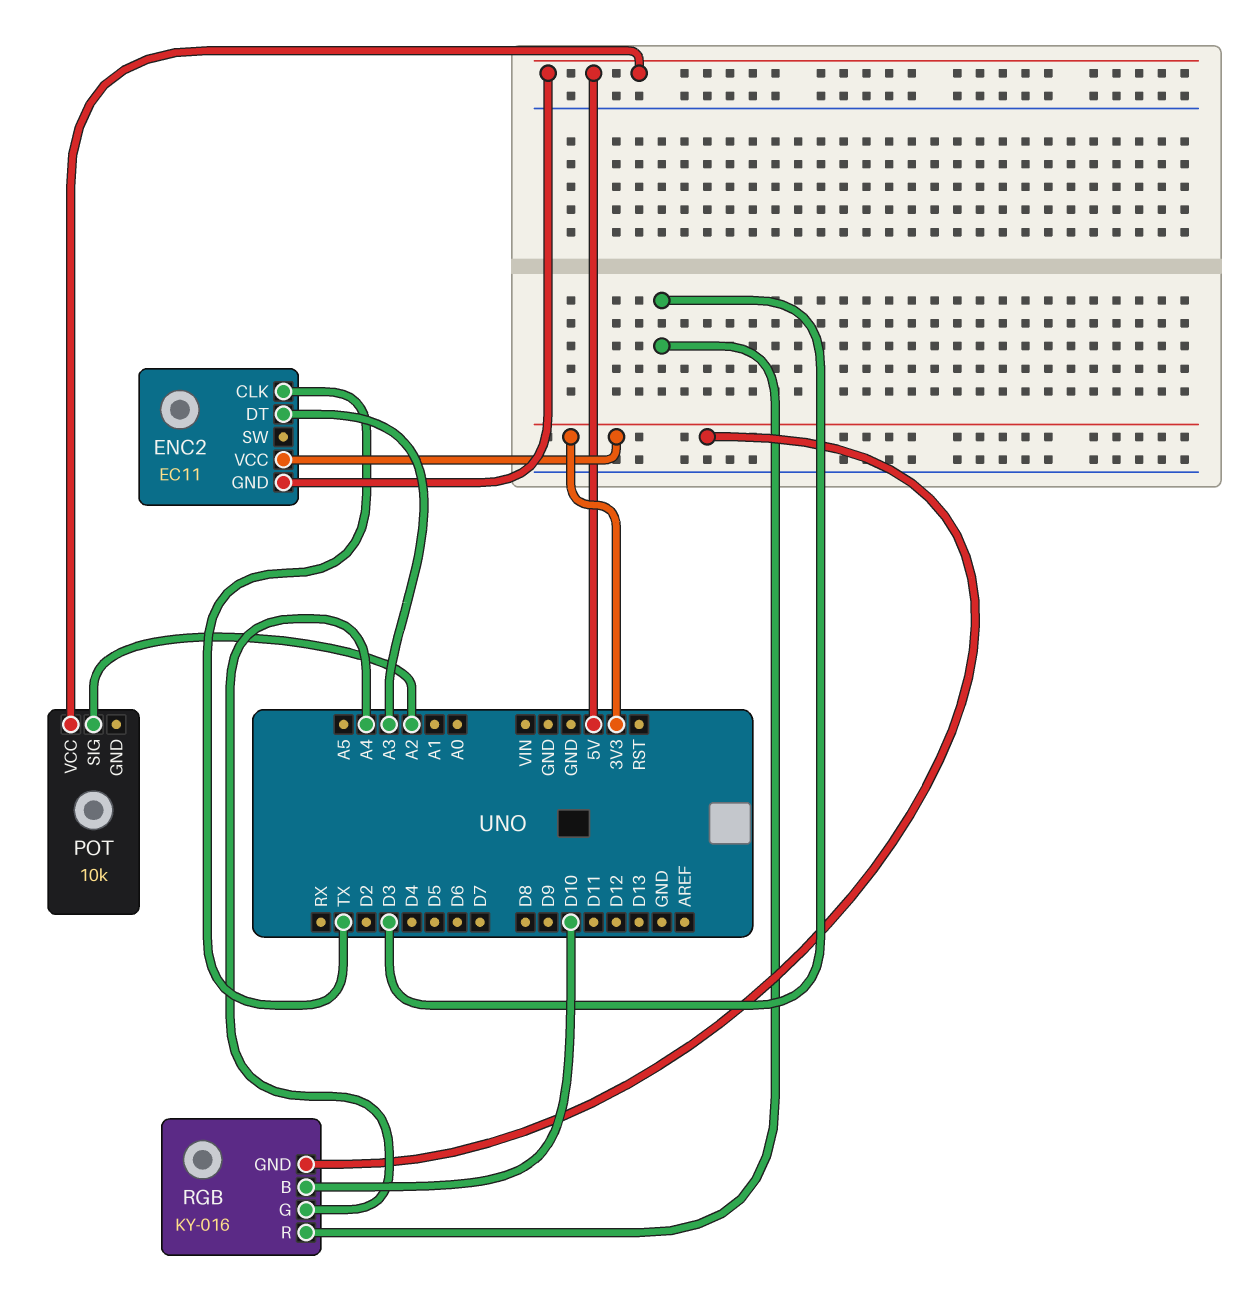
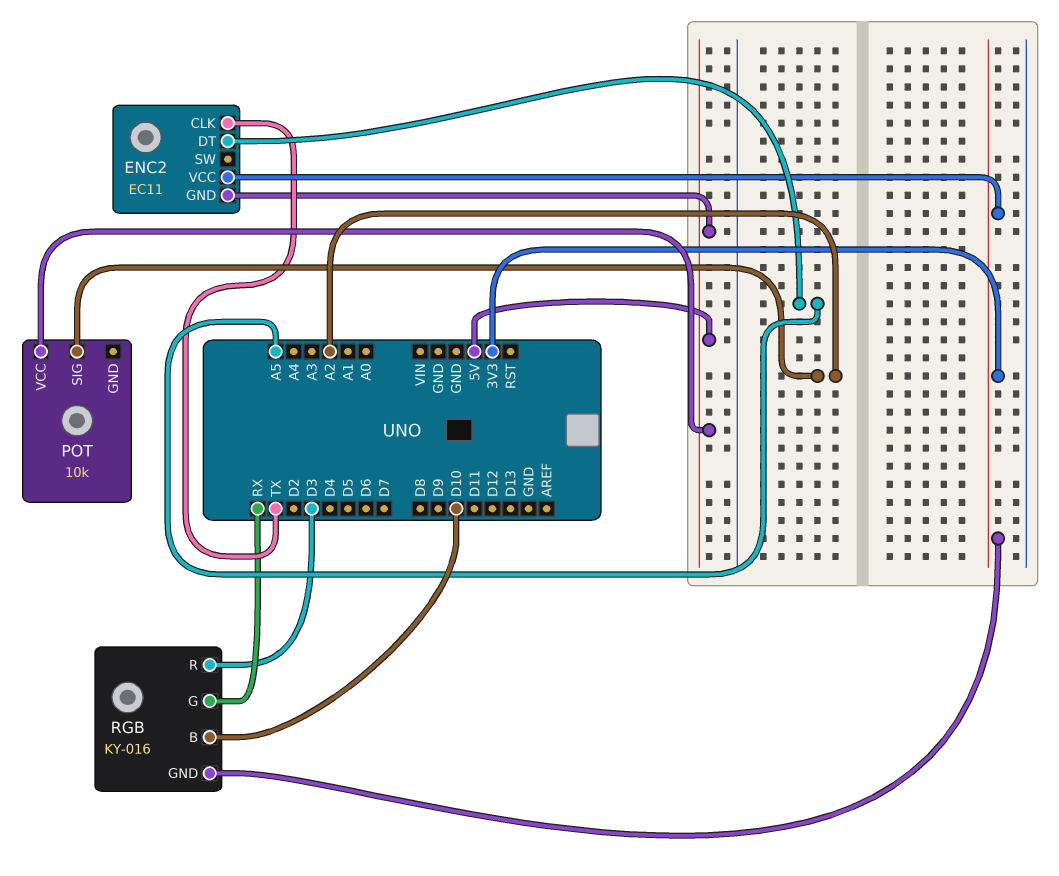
ENC2 pin DT: A3 -> A5
RGB pin G: A4 -> RX

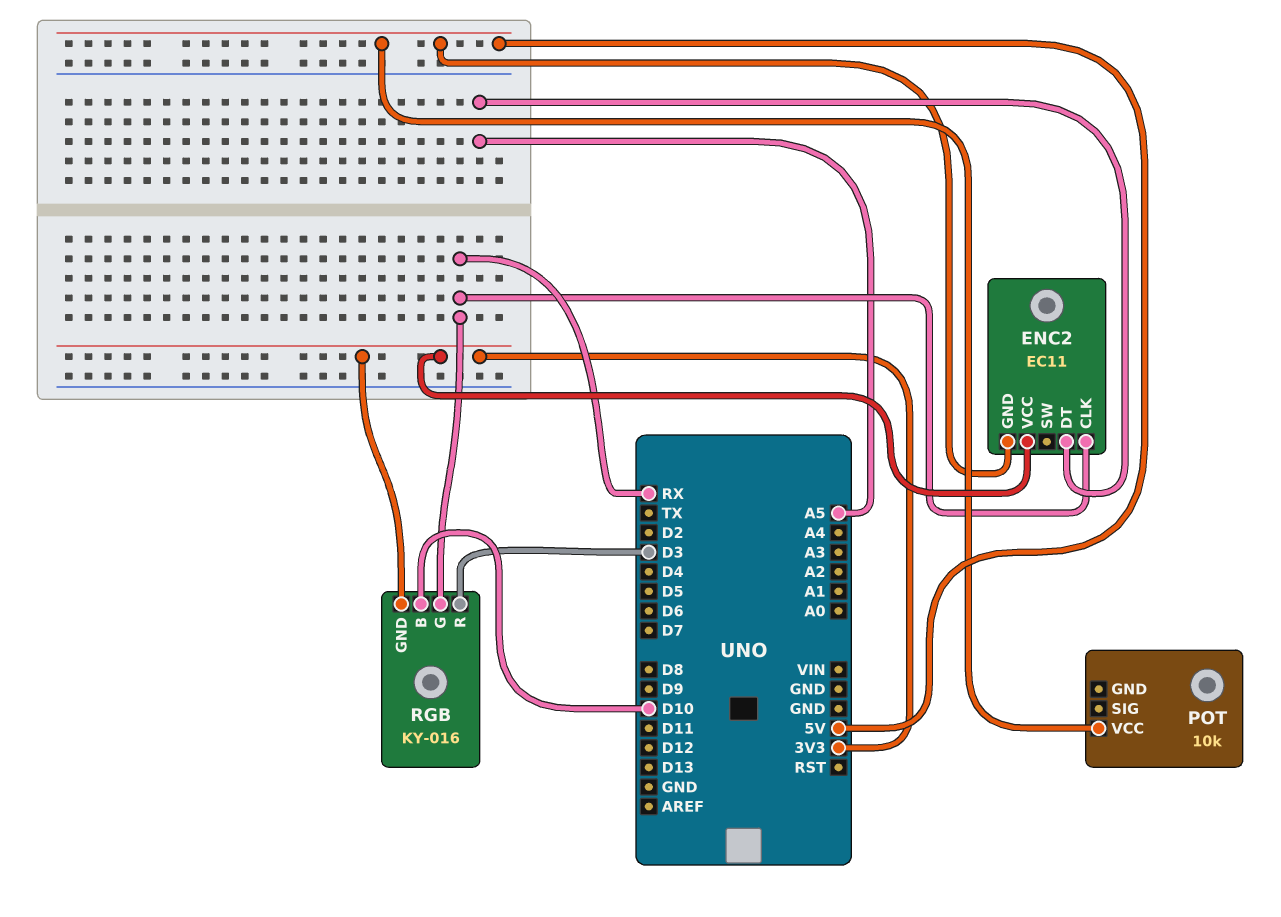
ENC2 pin CLK: TX -> RX
POT pin SIG: A2 -> none

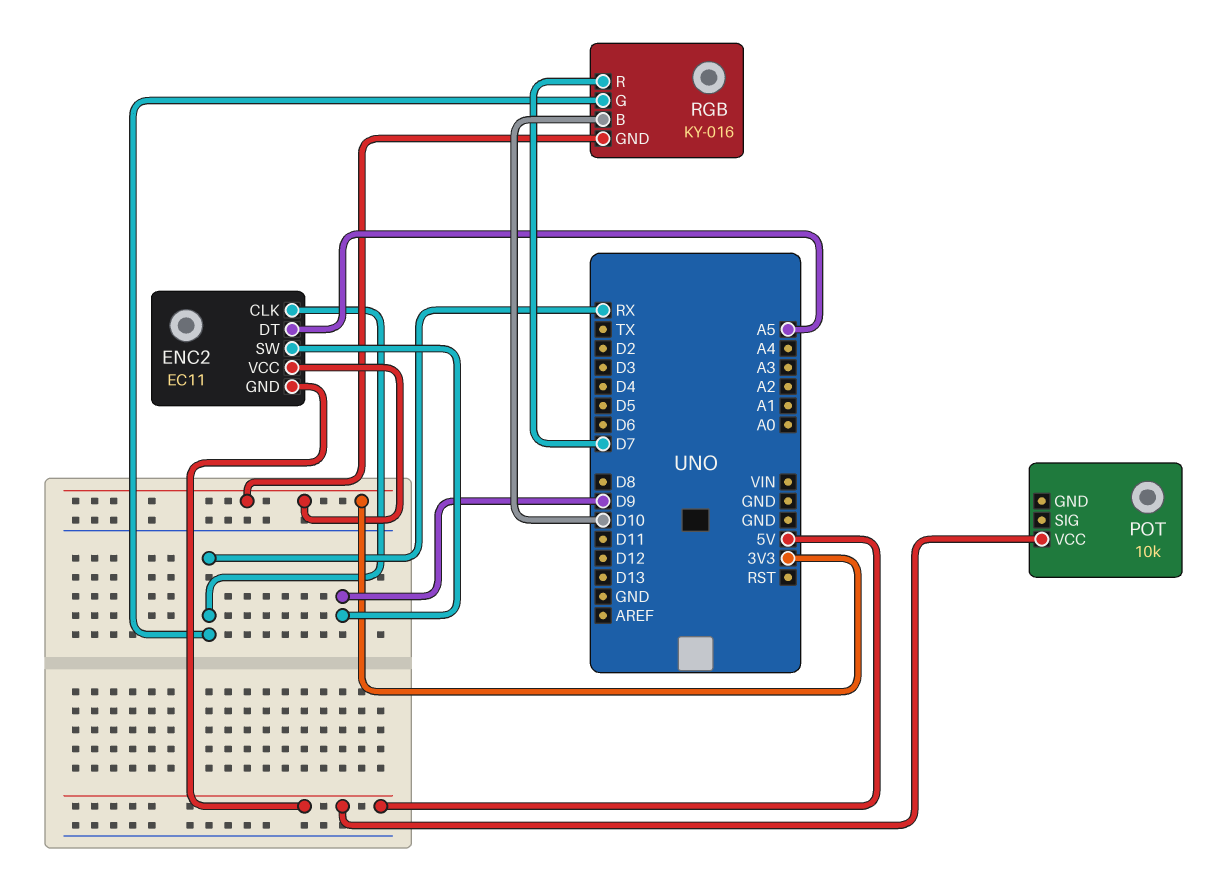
ENC2 pin SW: none -> D9
RGB pin R: D3 -> D7

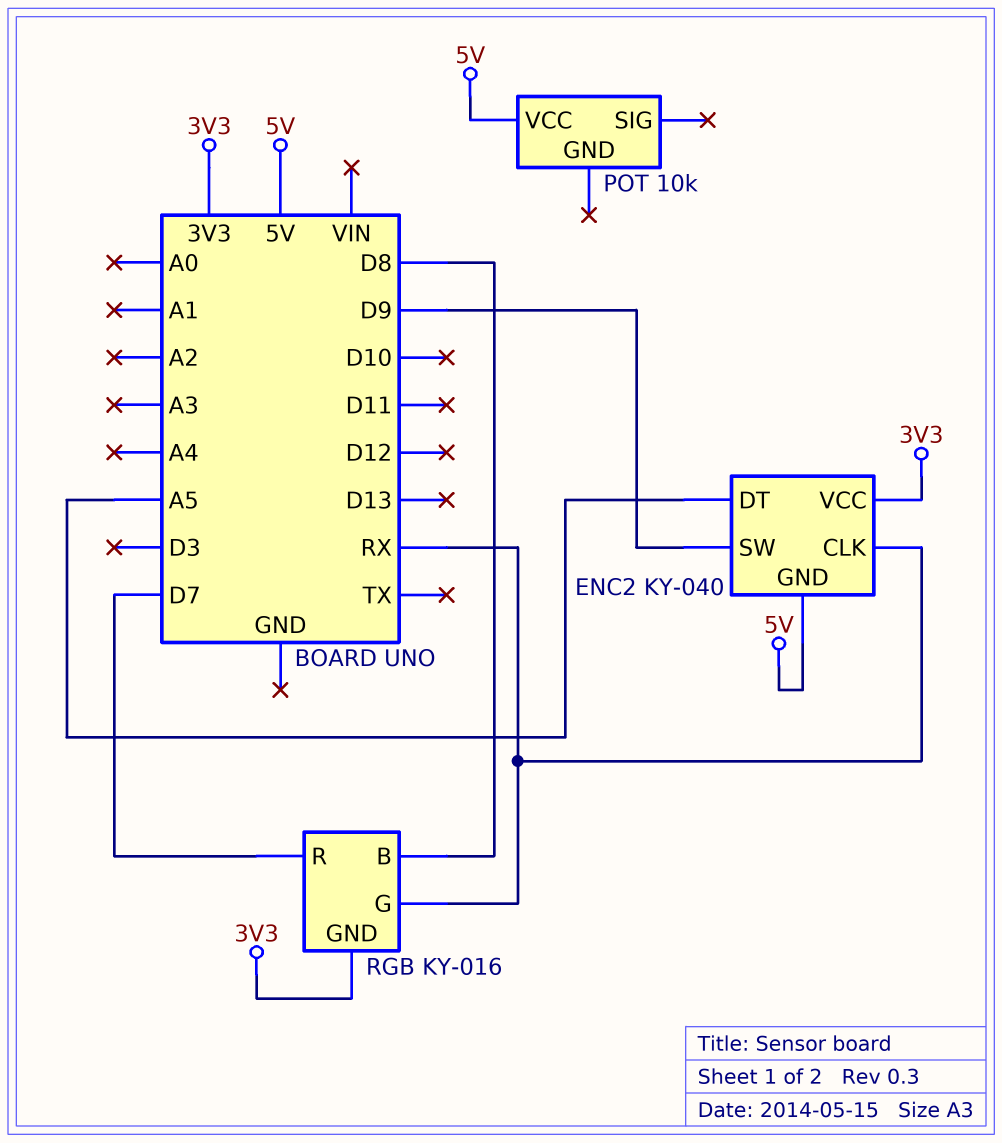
ENC2: EC11 -> KY-040
RGB pin B: D10 -> D8

